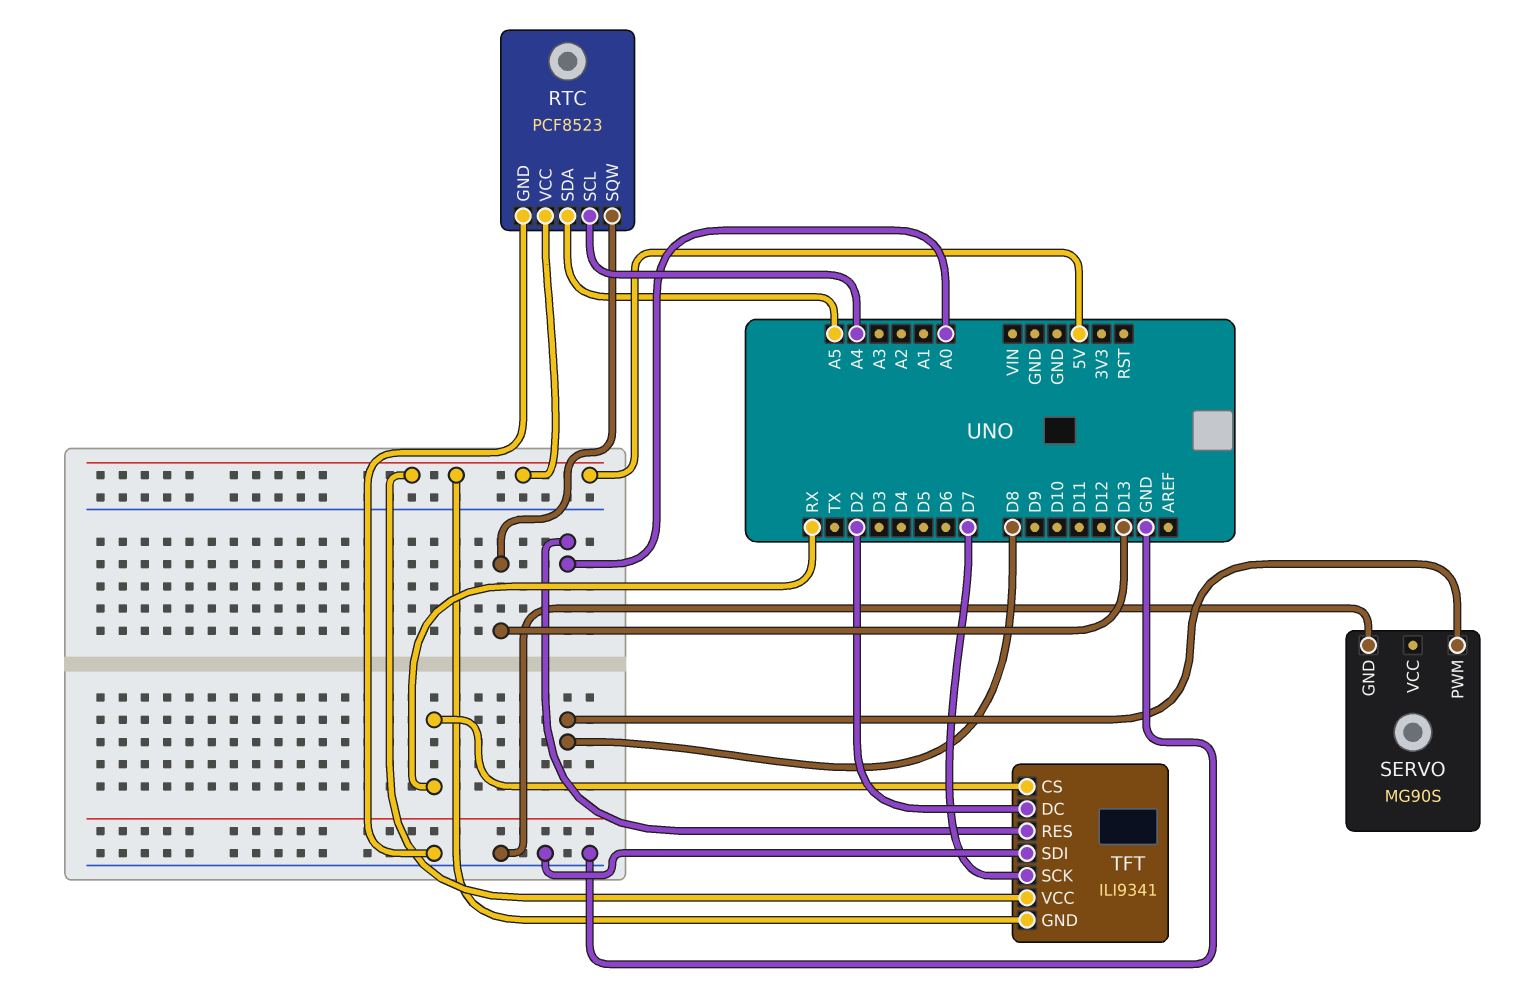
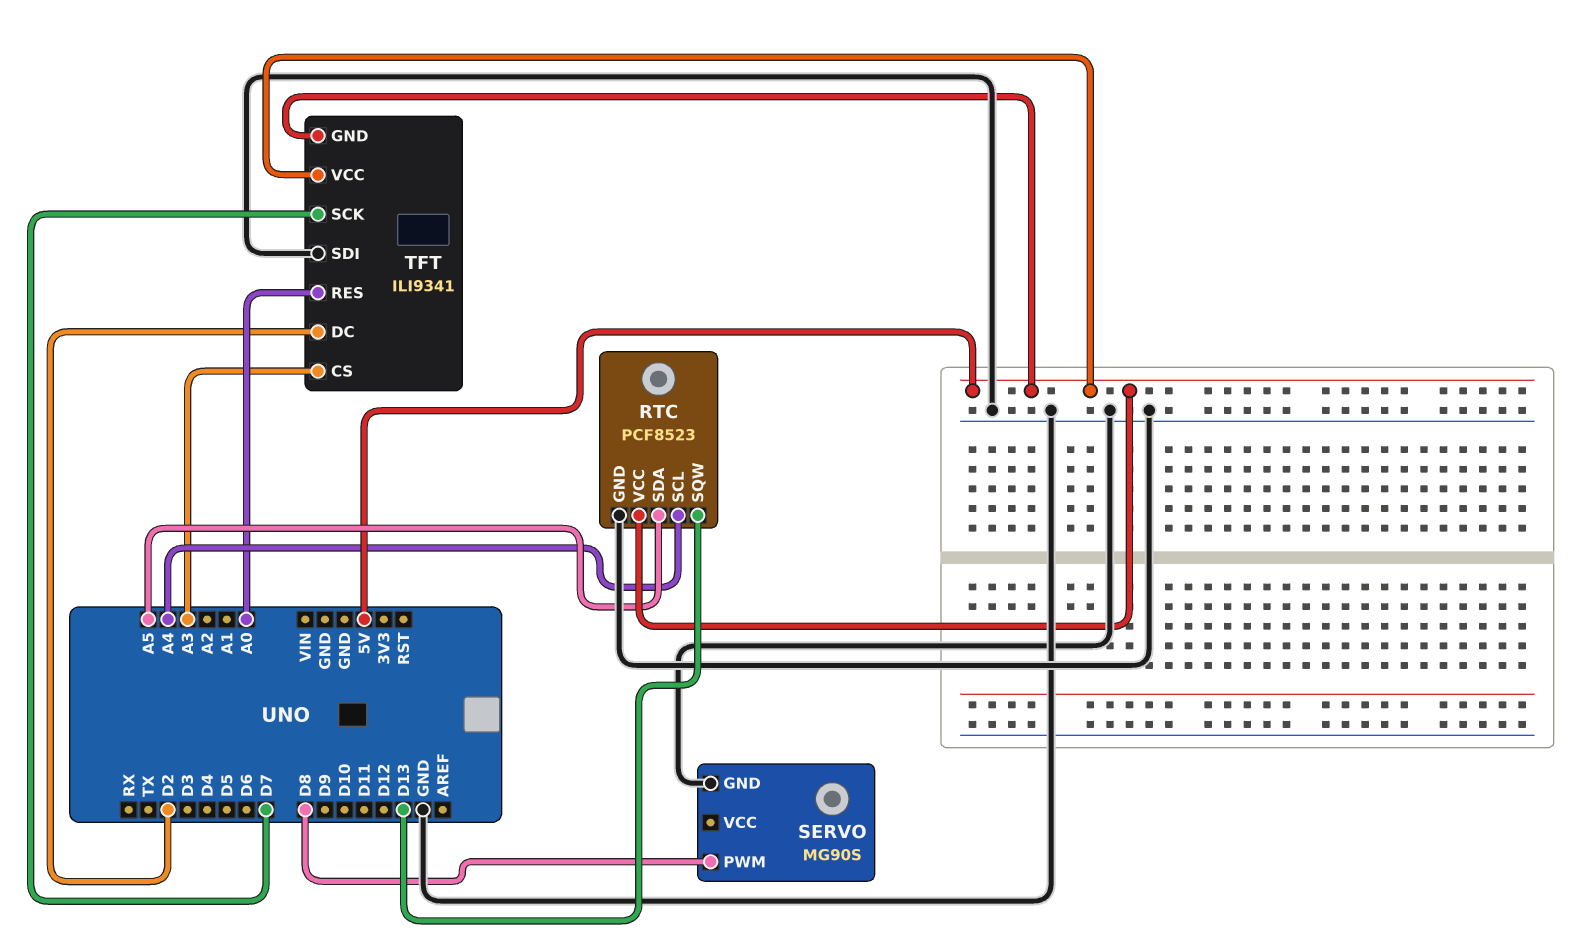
TFT pin CS: RX -> A3

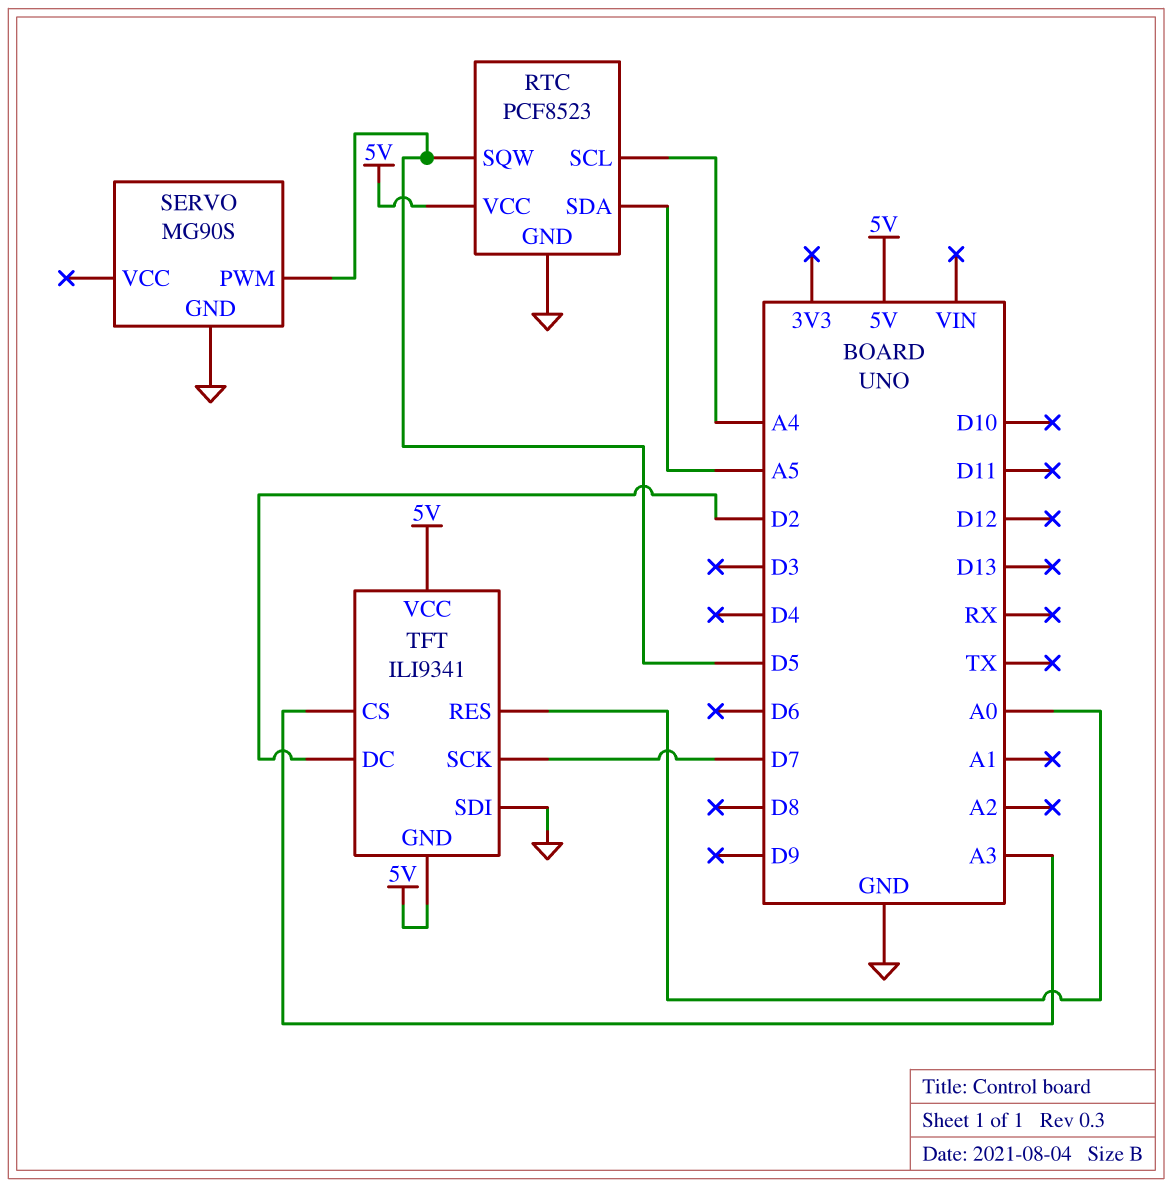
RTC pin SQW: D13 -> D5
SERVO pin PWM: D8 -> D5

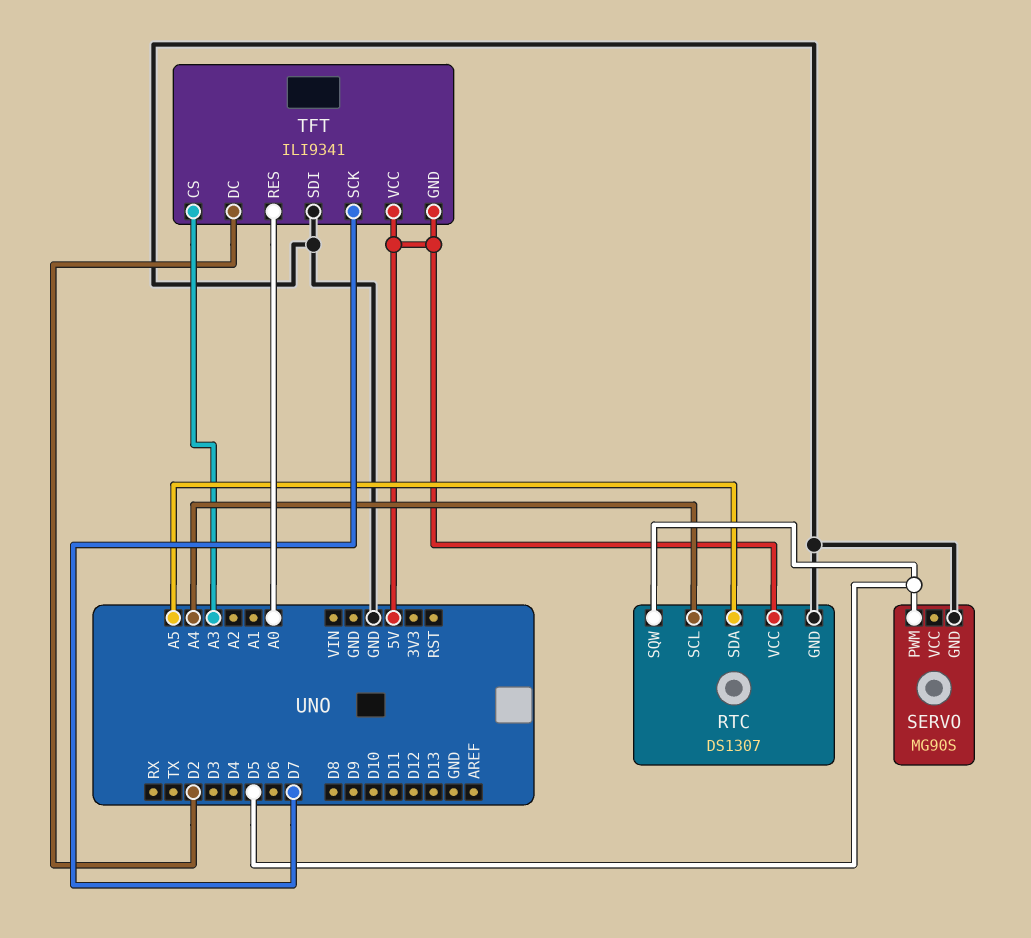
RTC: PCF8523 -> DS1307

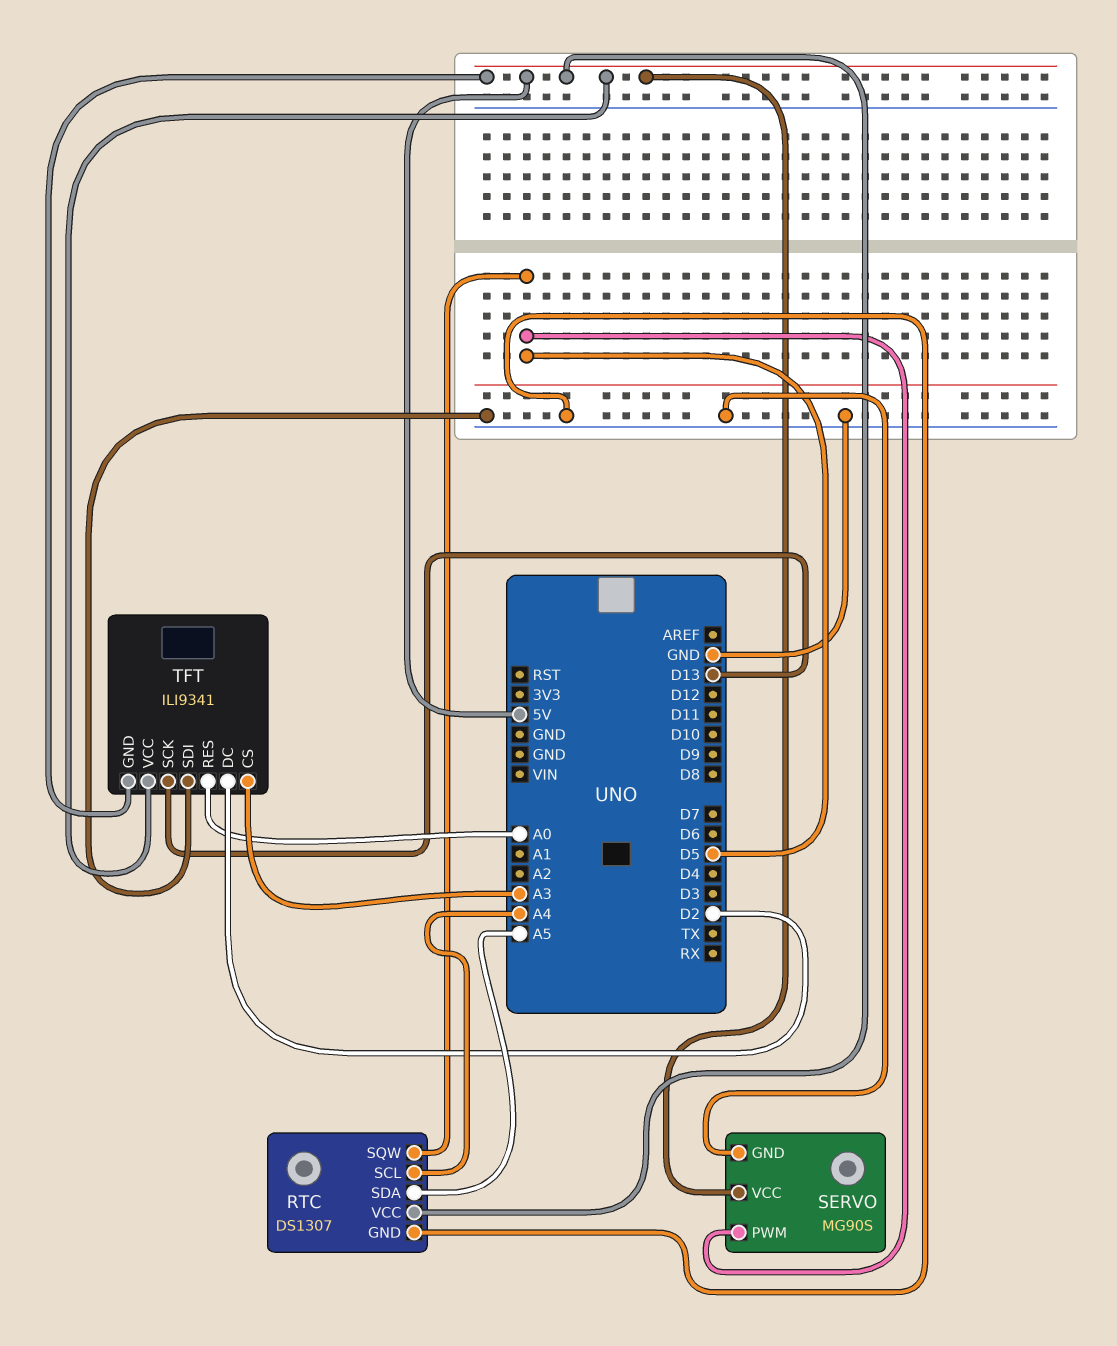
SERVO pin VCC: none -> 5V
TFT pin SCK: D7 -> D13

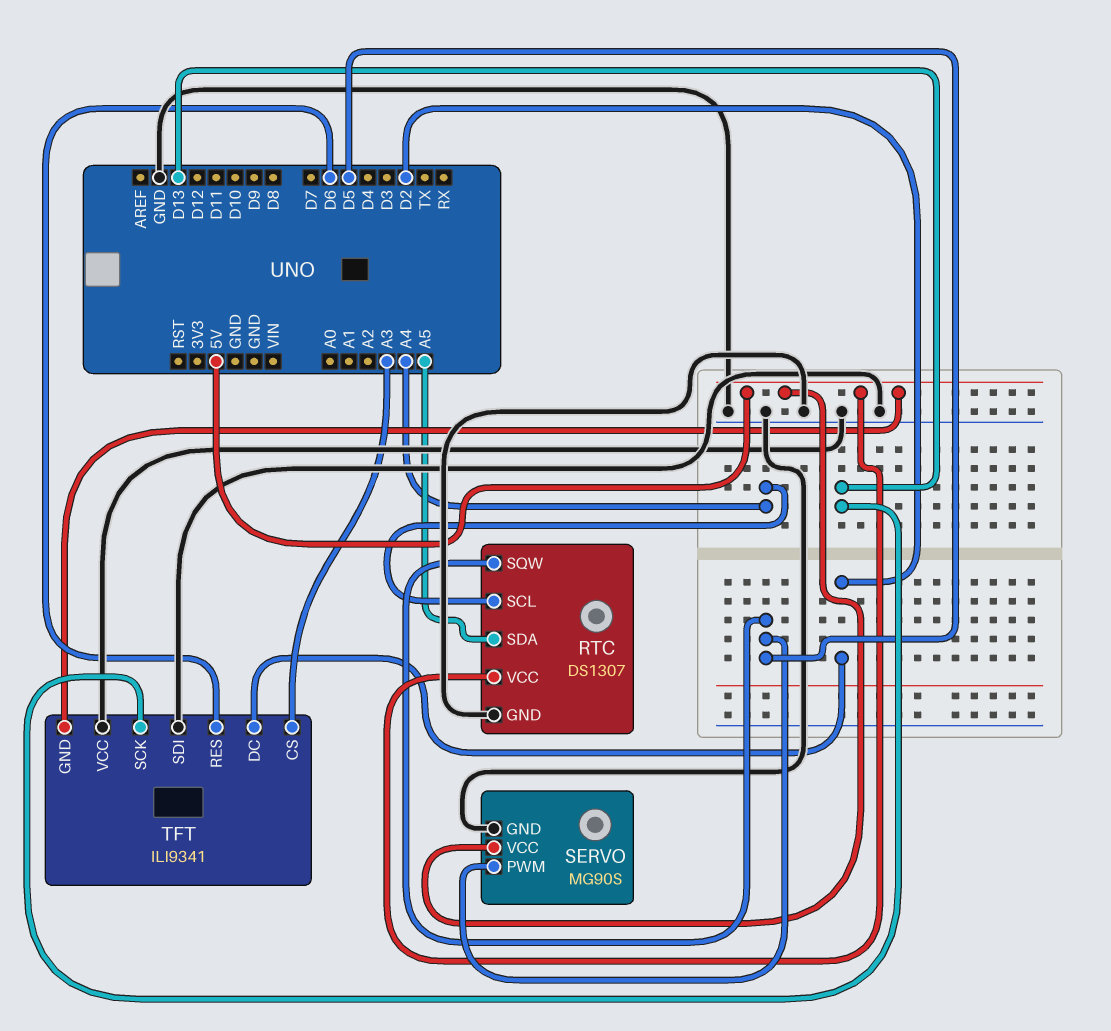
TFT pin RES: A0 -> D6
TFT pin VCC: 5V -> GND

